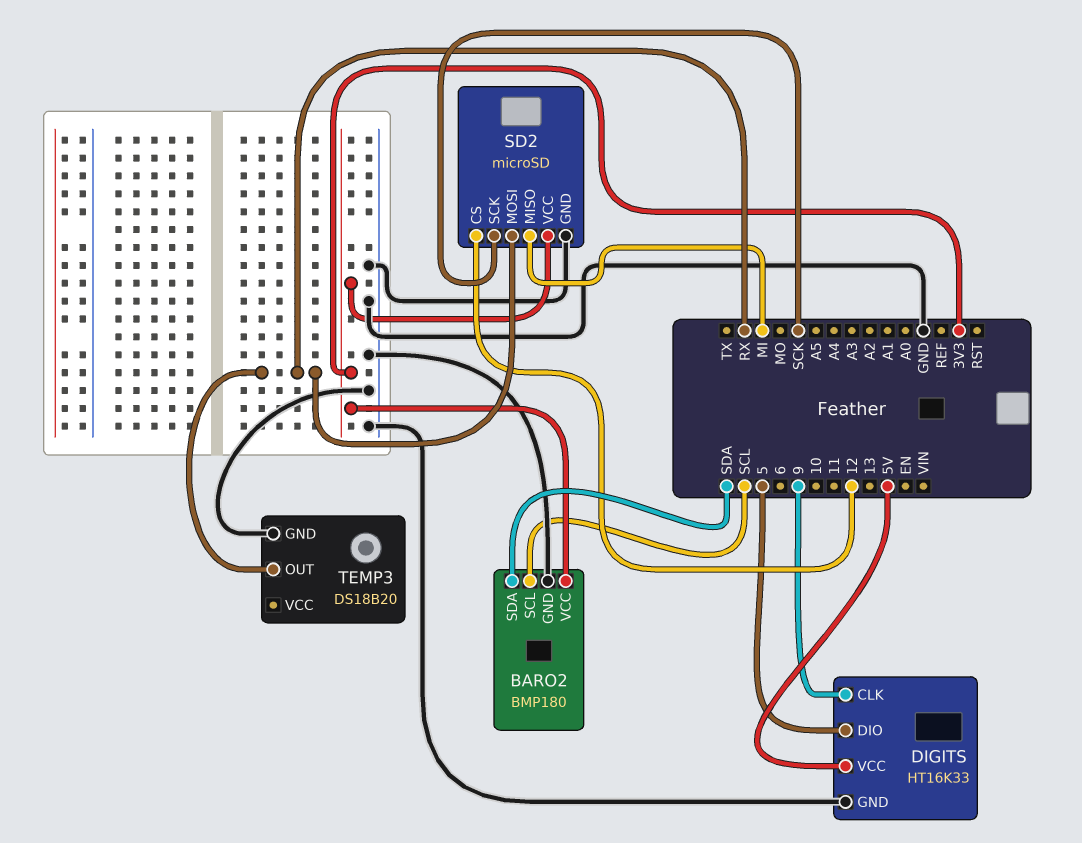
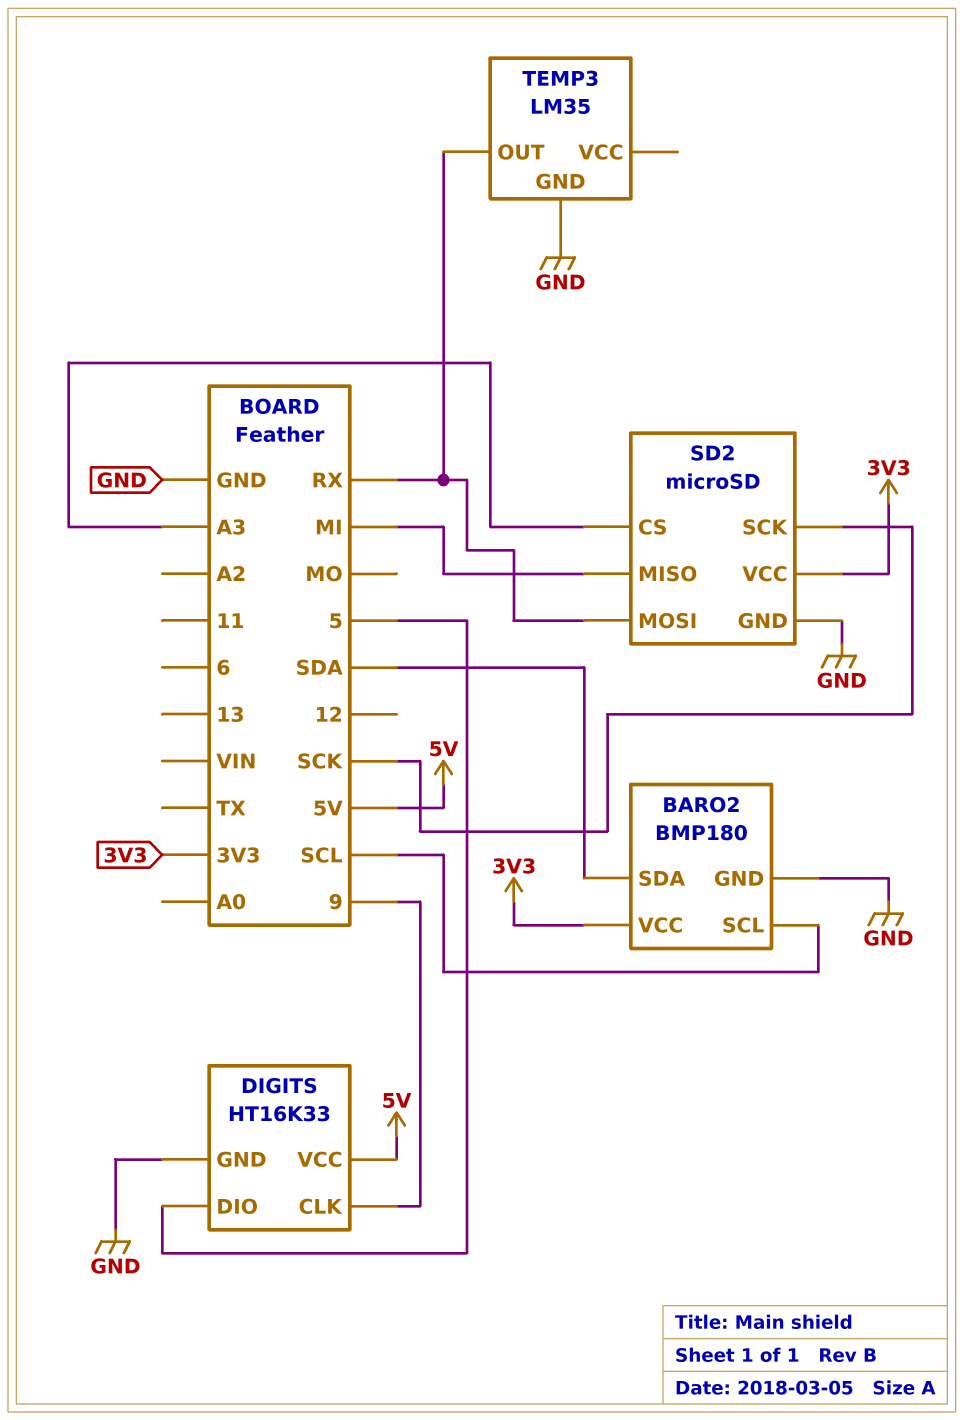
SD2 pin CS: 12 -> A3
TEMP3: DS18B20 -> LM35

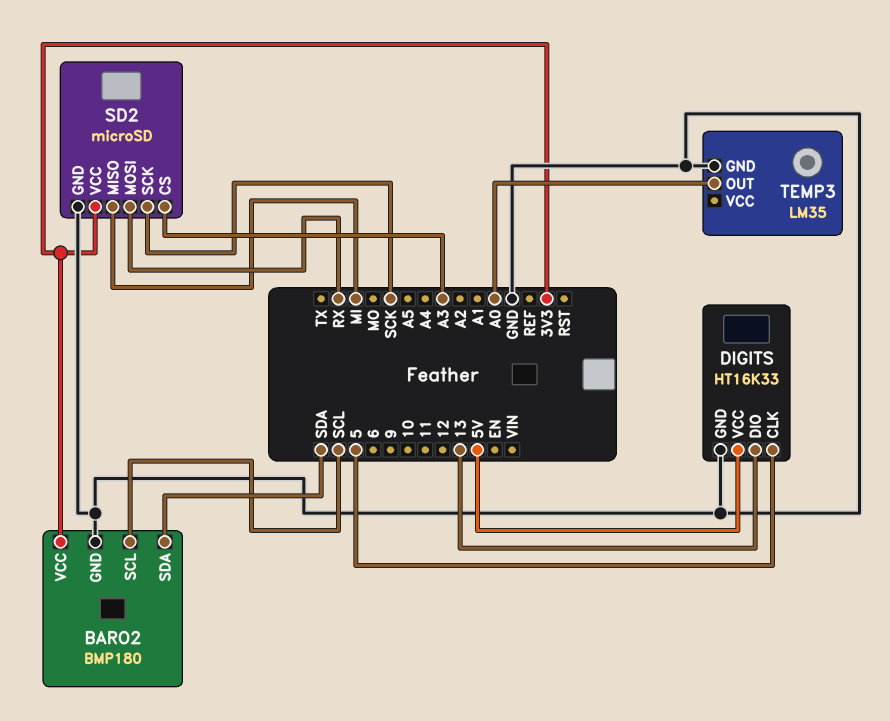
DIGITS pin CLK: 9 -> 5
DIGITS pin DIO: 5 -> 13
TEMP3 pin OUT: RX -> A0

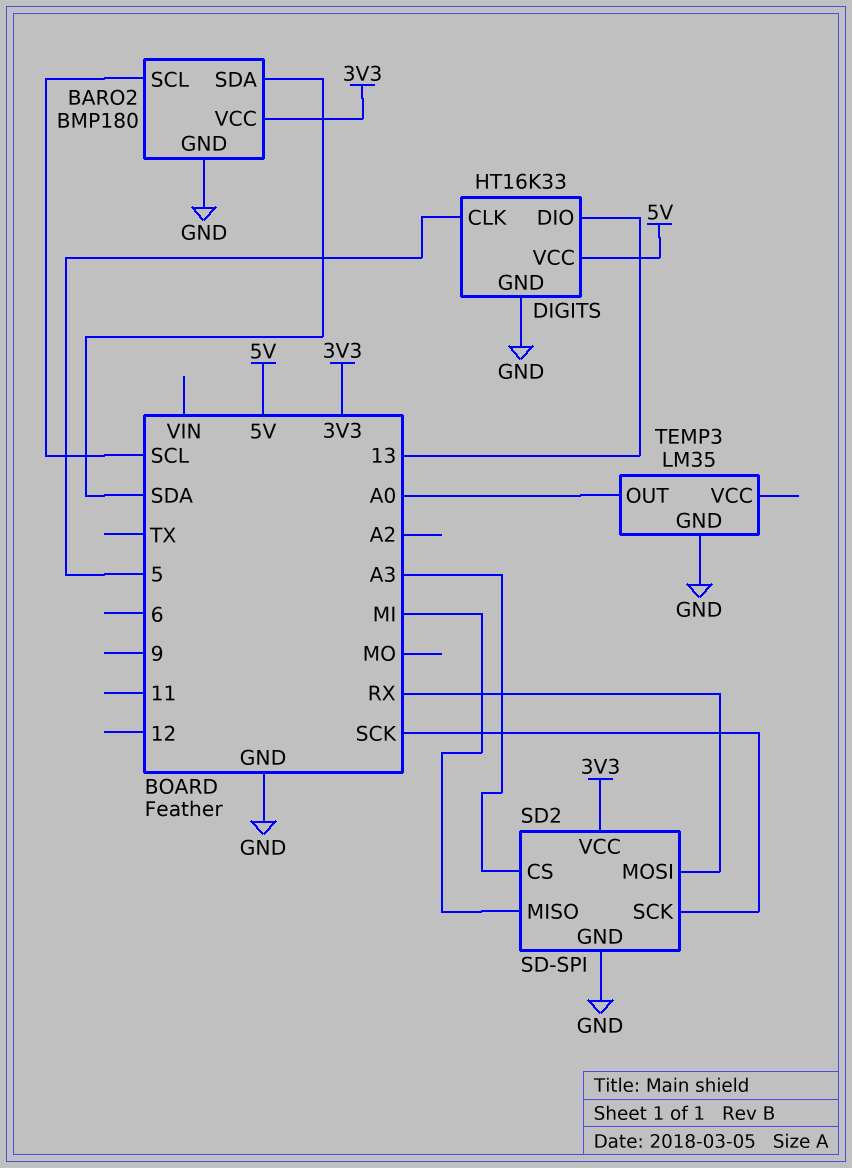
SD2: microSD -> SD-SPI

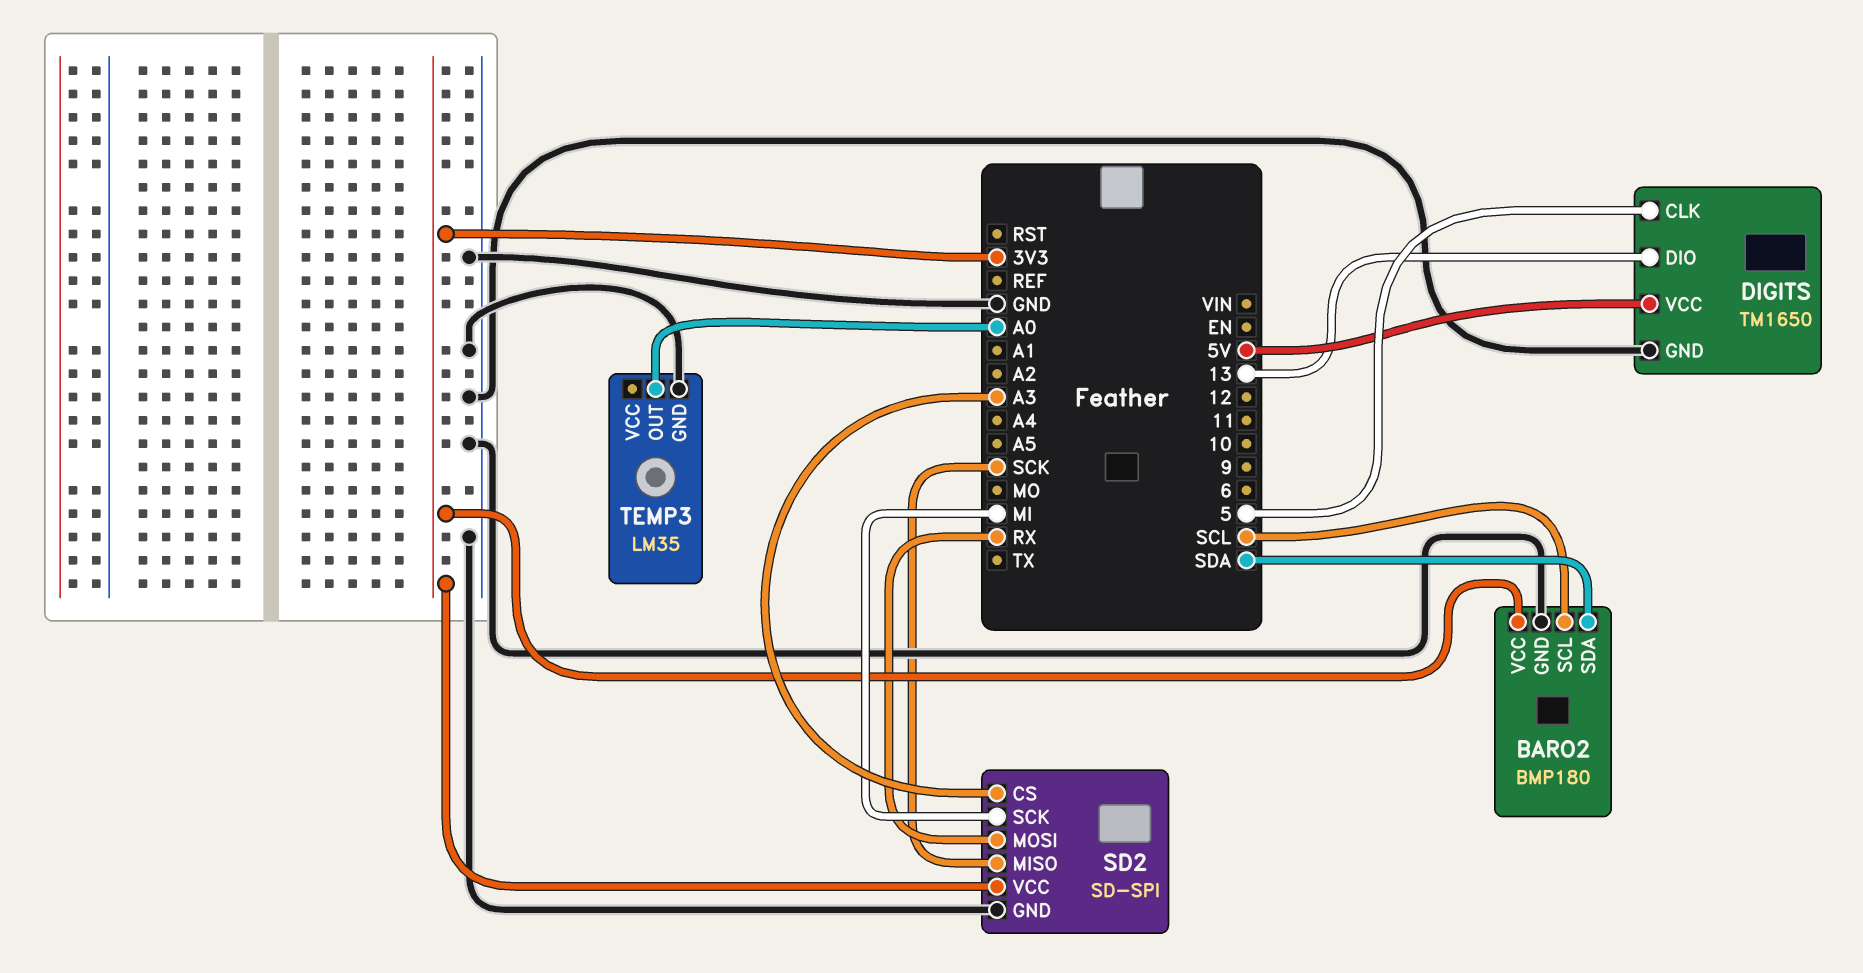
DIGITS: HT16K33 -> TM1650
SD2 pin MISO: MI -> SCK
SD2 pin SCK: SCK -> MI

